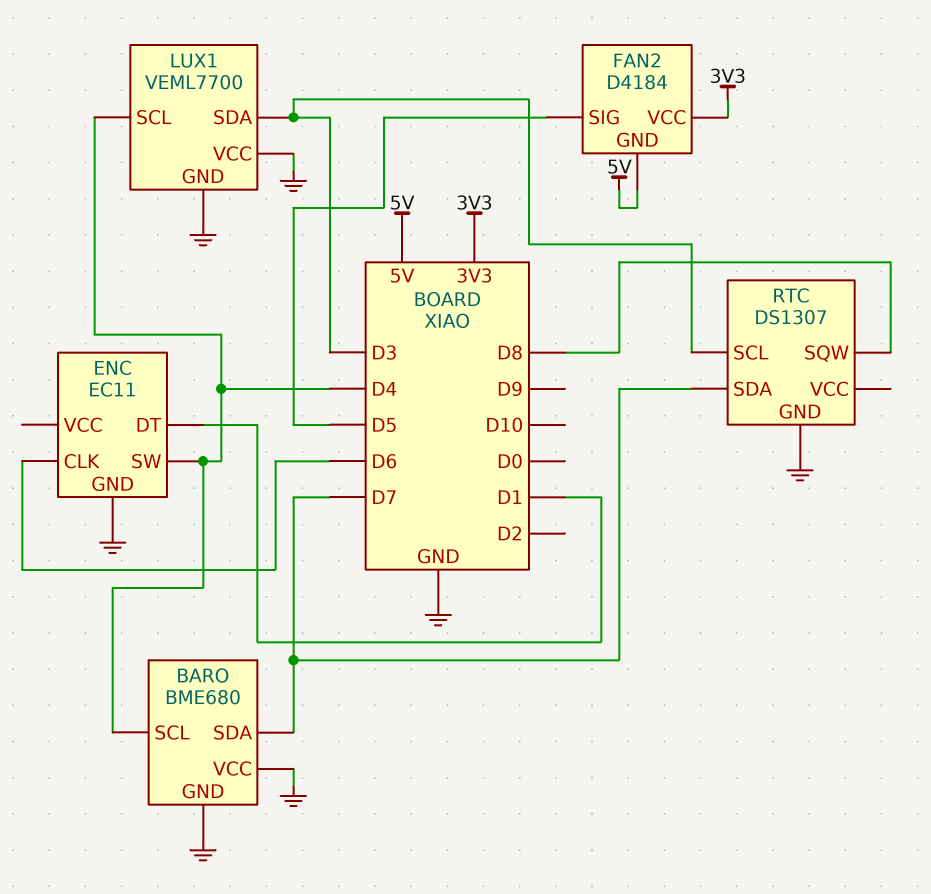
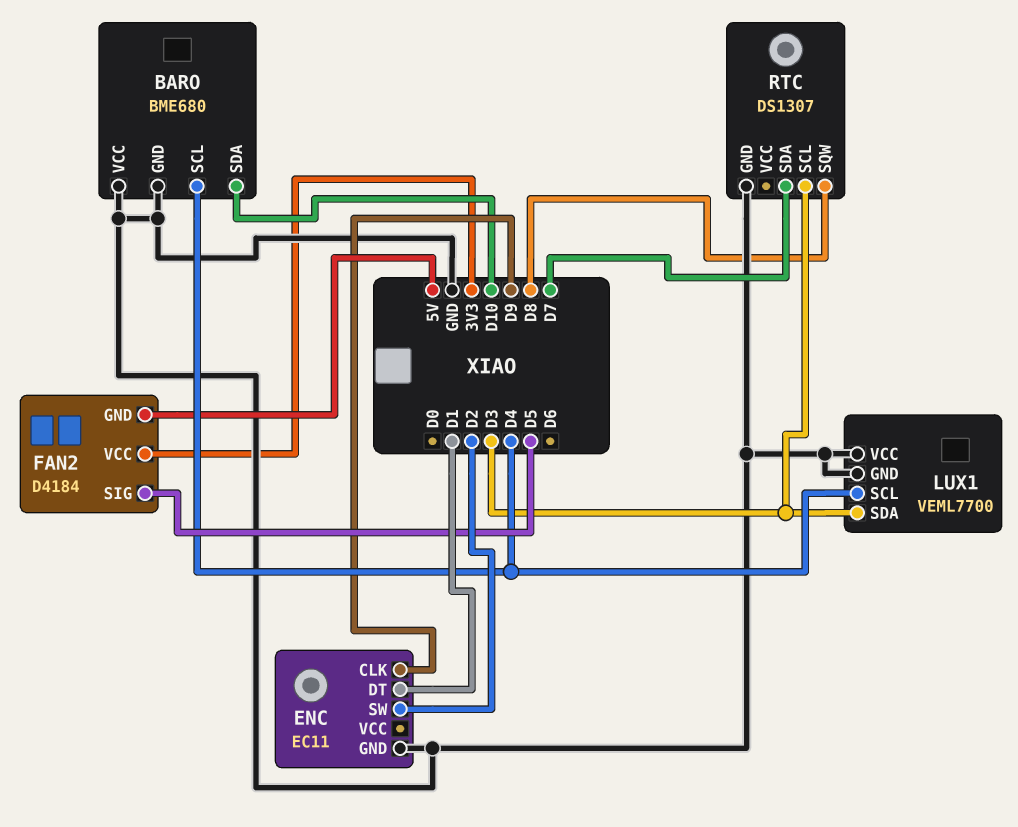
BARO pin SDA: D7 -> D10
ENC pin CLK: D6 -> D9
ENC pin SW: D4 -> D2

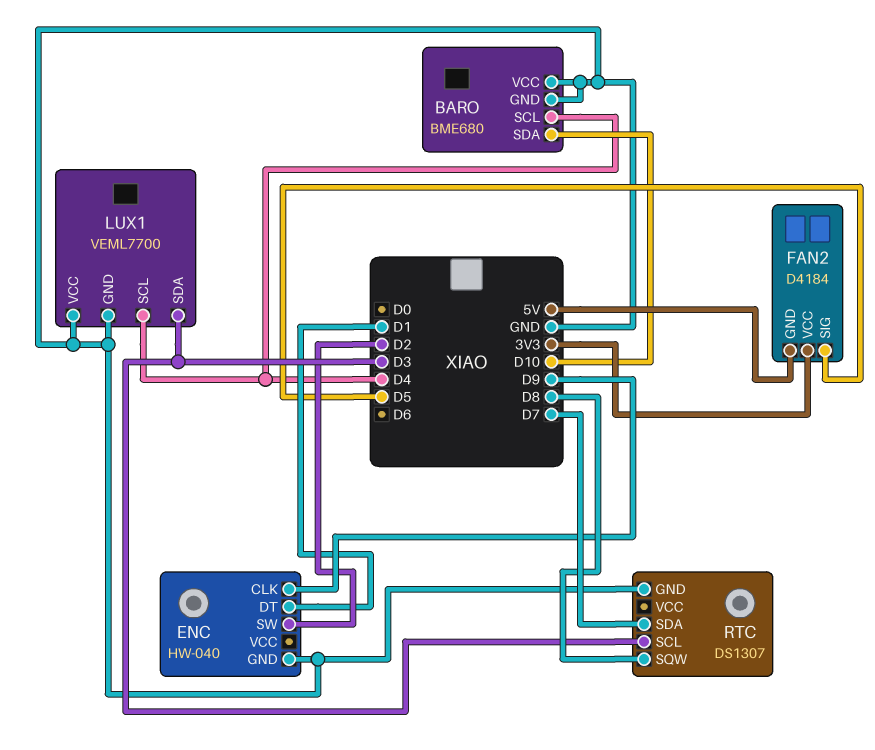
ENC: EC11 -> HW-040

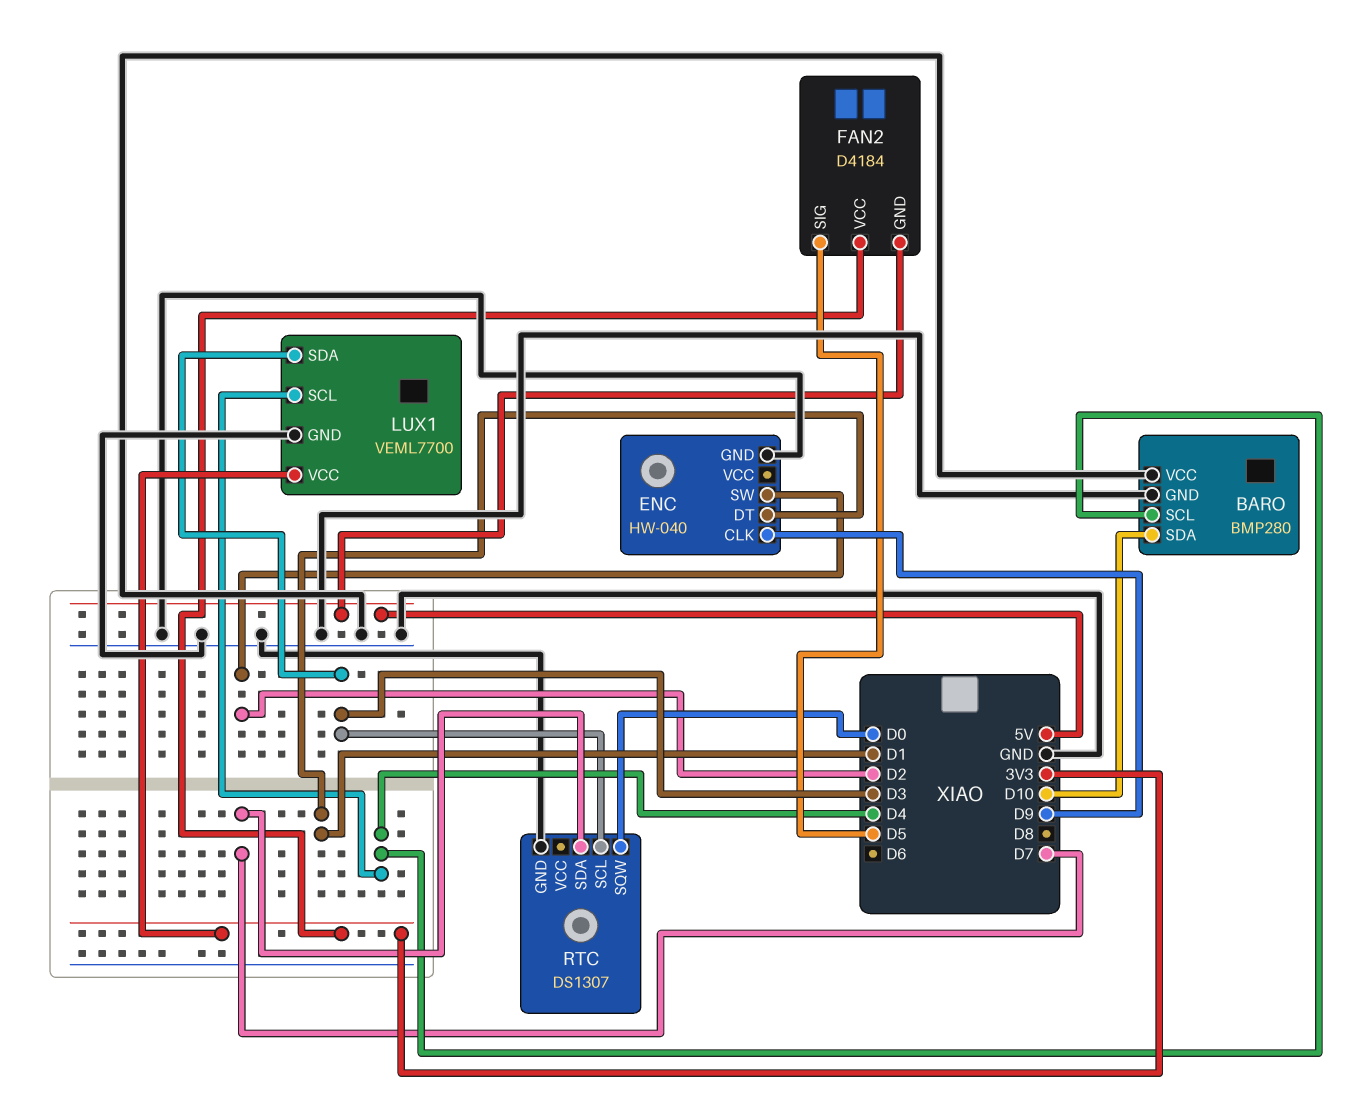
BARO: BME680 -> BMP280
LUX1 pin VCC: GND -> 3V3
RTC pin SQW: D8 -> D0

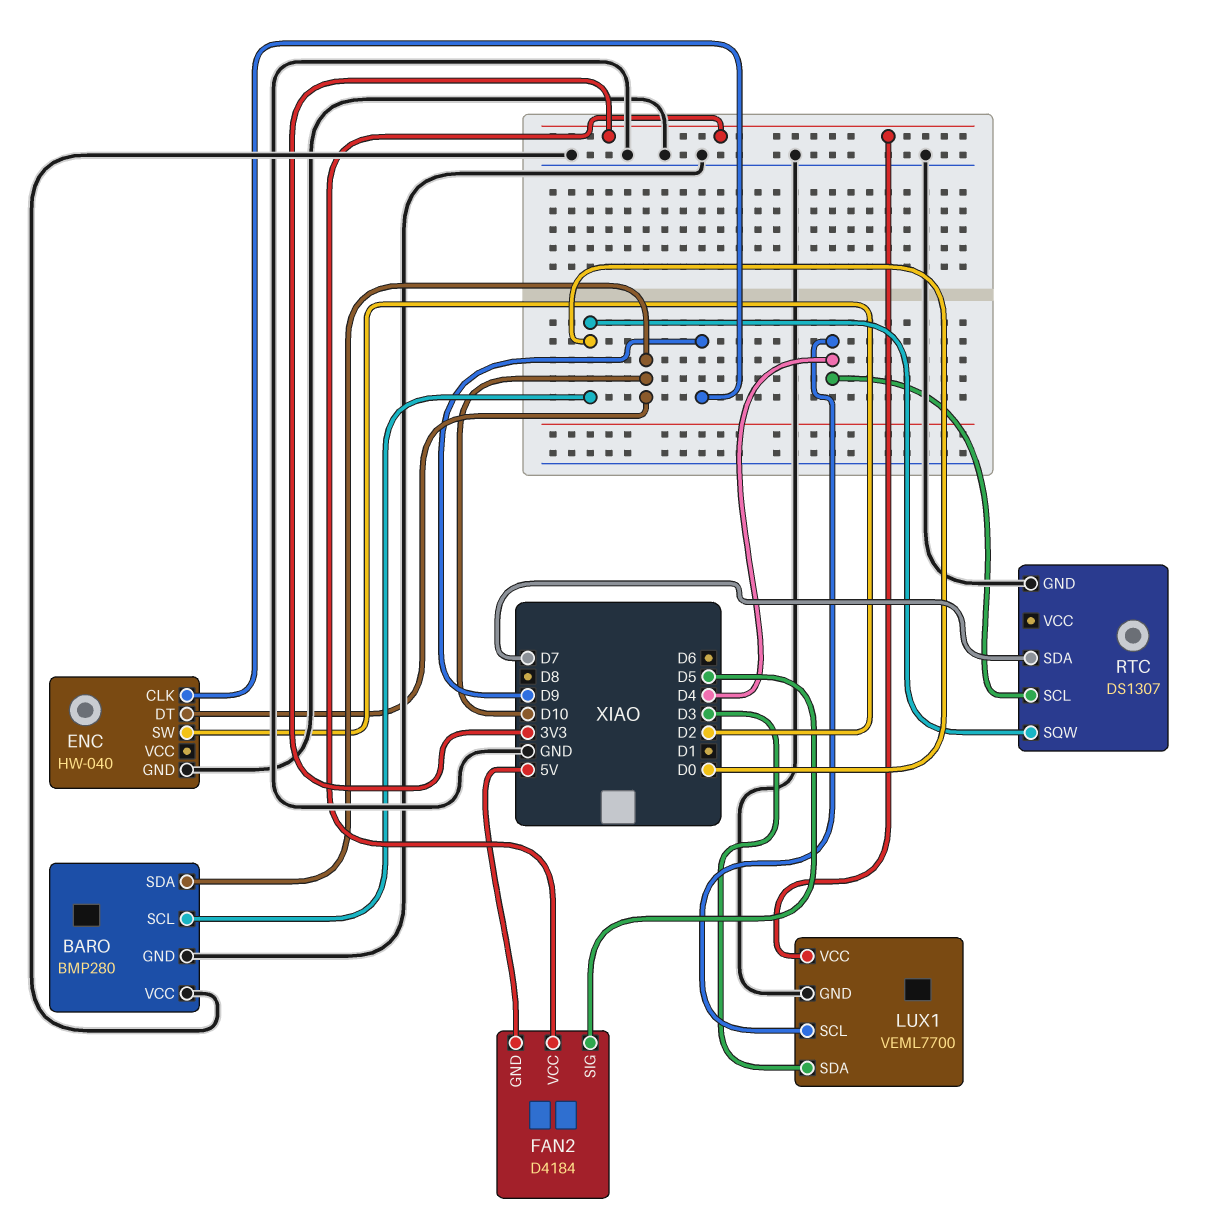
BARO pin SCL: D4 -> D0
ENC pin DT: D1 -> D10
RTC pin SCL: D3 -> D4

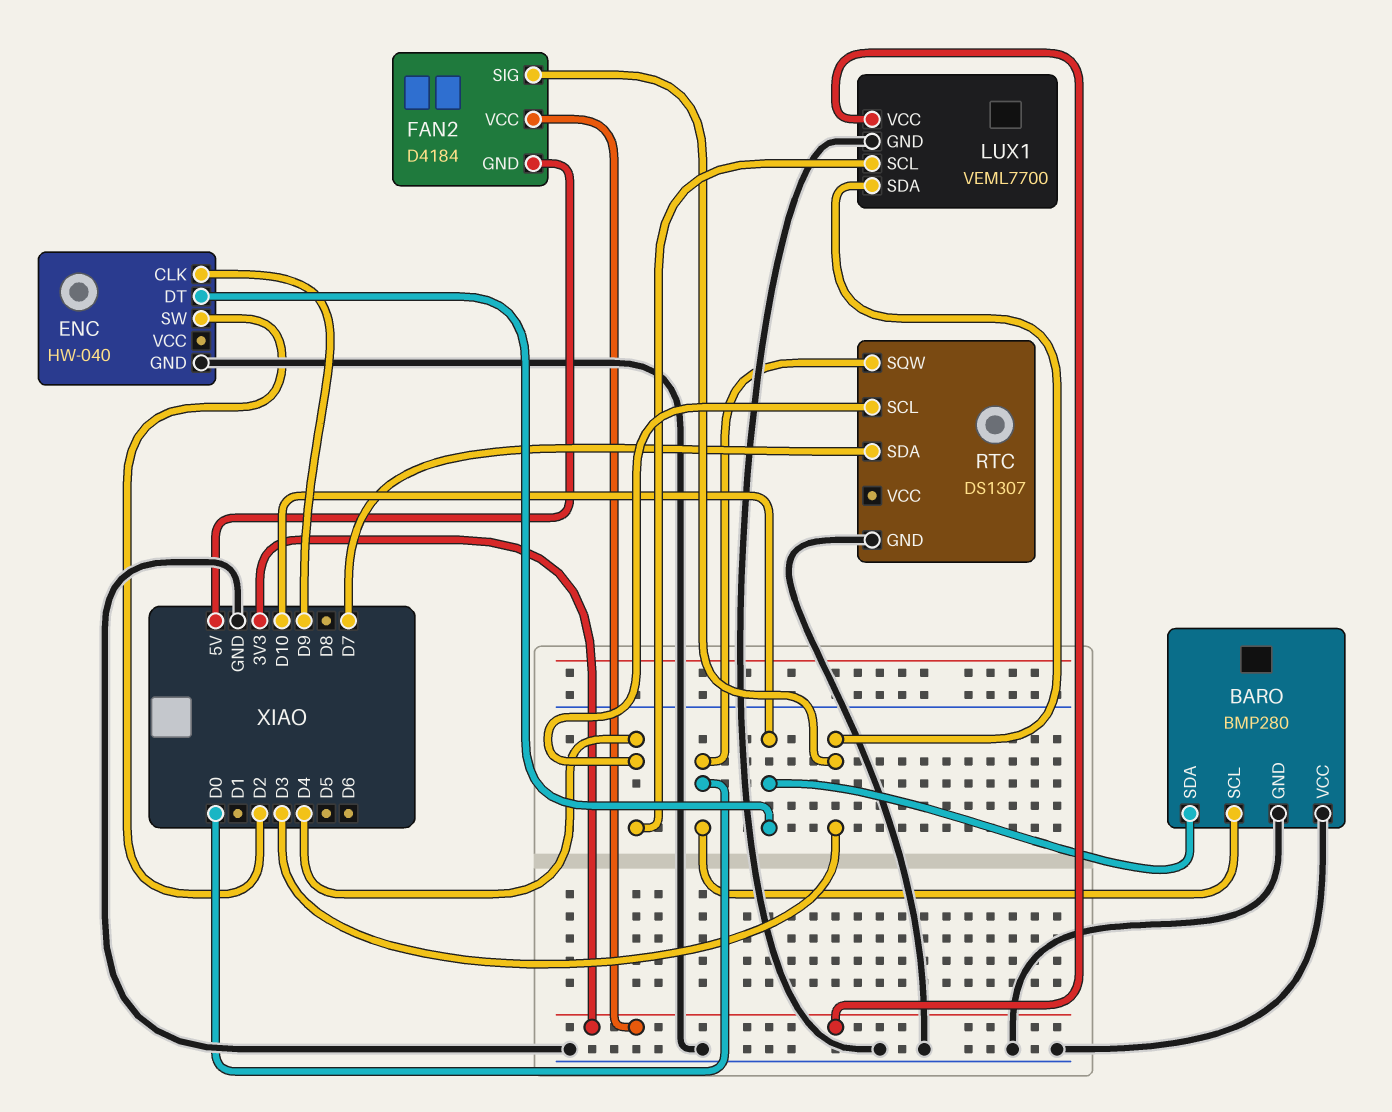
FAN2 pin SIG: D5 -> D3

